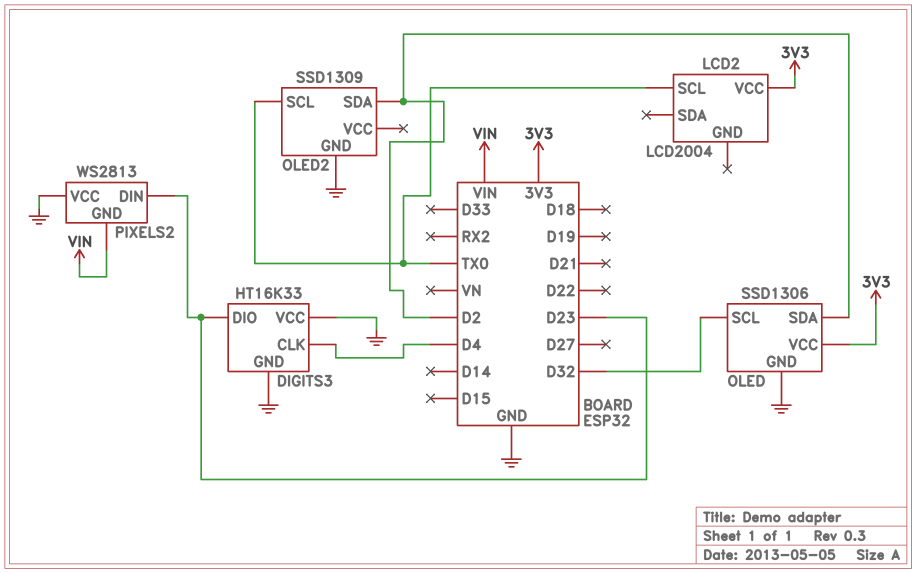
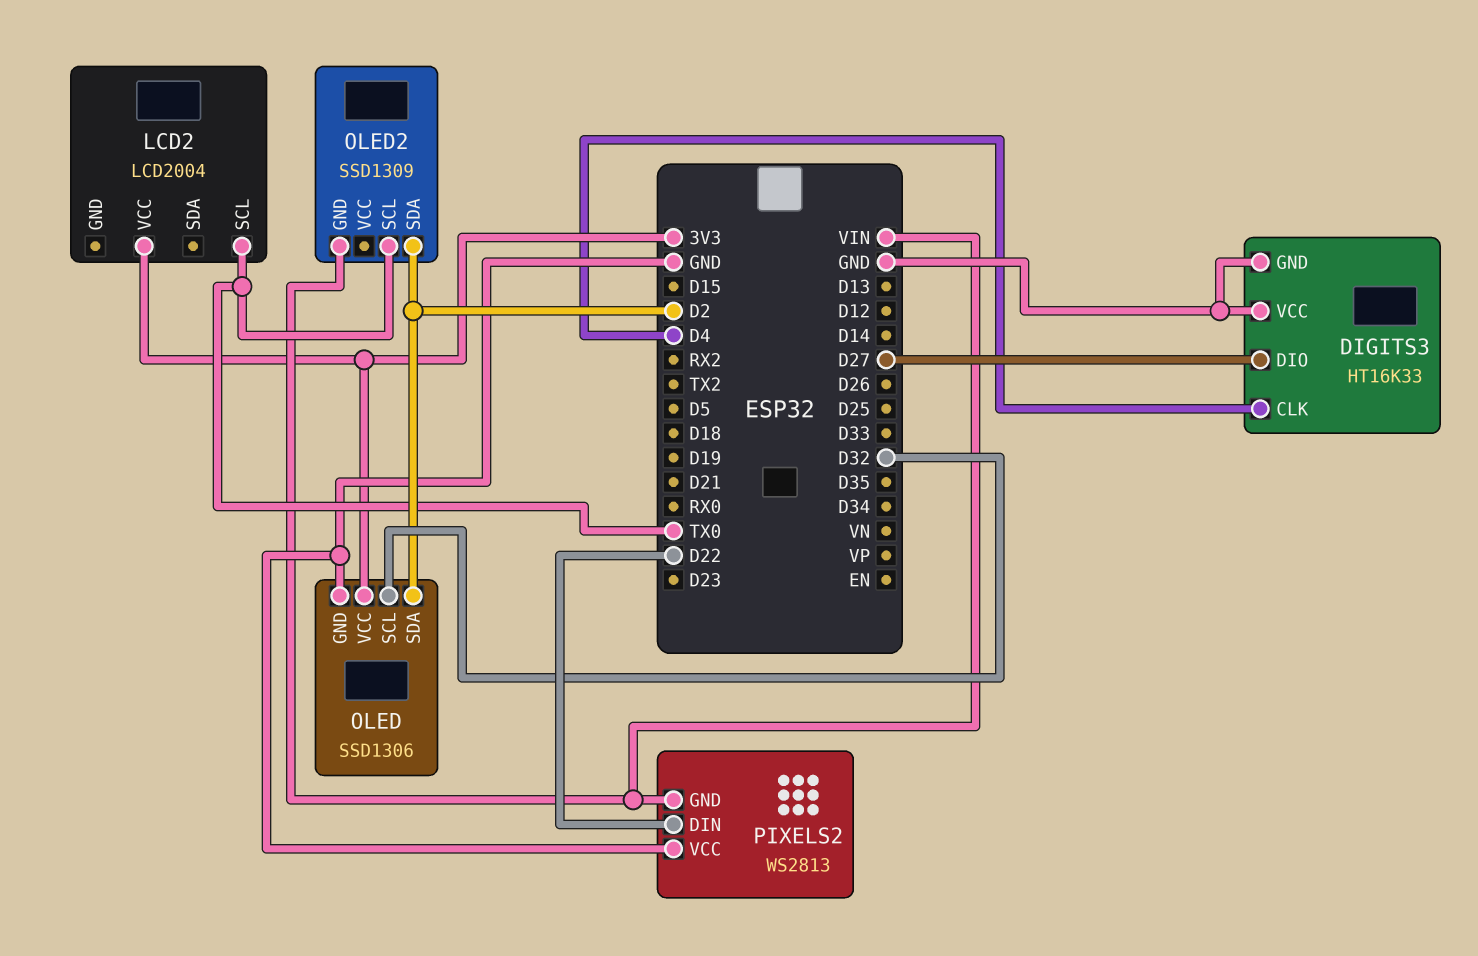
DIGITS3 pin DIO: D23 -> D27
OLED2 pin GND: GND -> VIN
PIXELS2 pin DIN: D23 -> D22

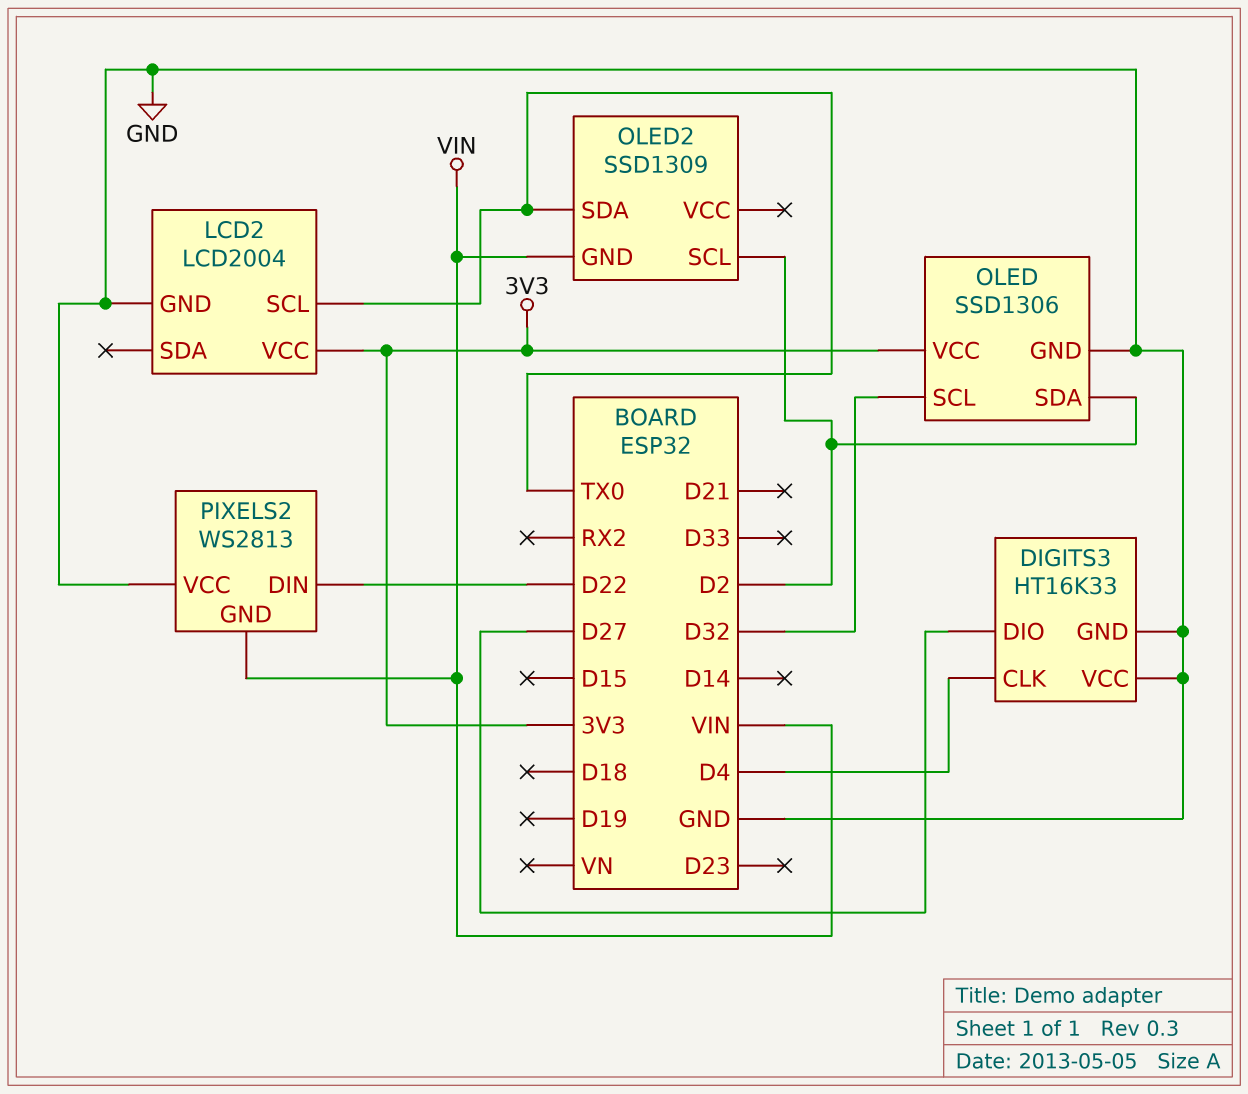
LCD2 pin GND: none -> GND
OLED2 pin SCL: TX0 -> D2
OLED2 pin SDA: D2 -> TX0

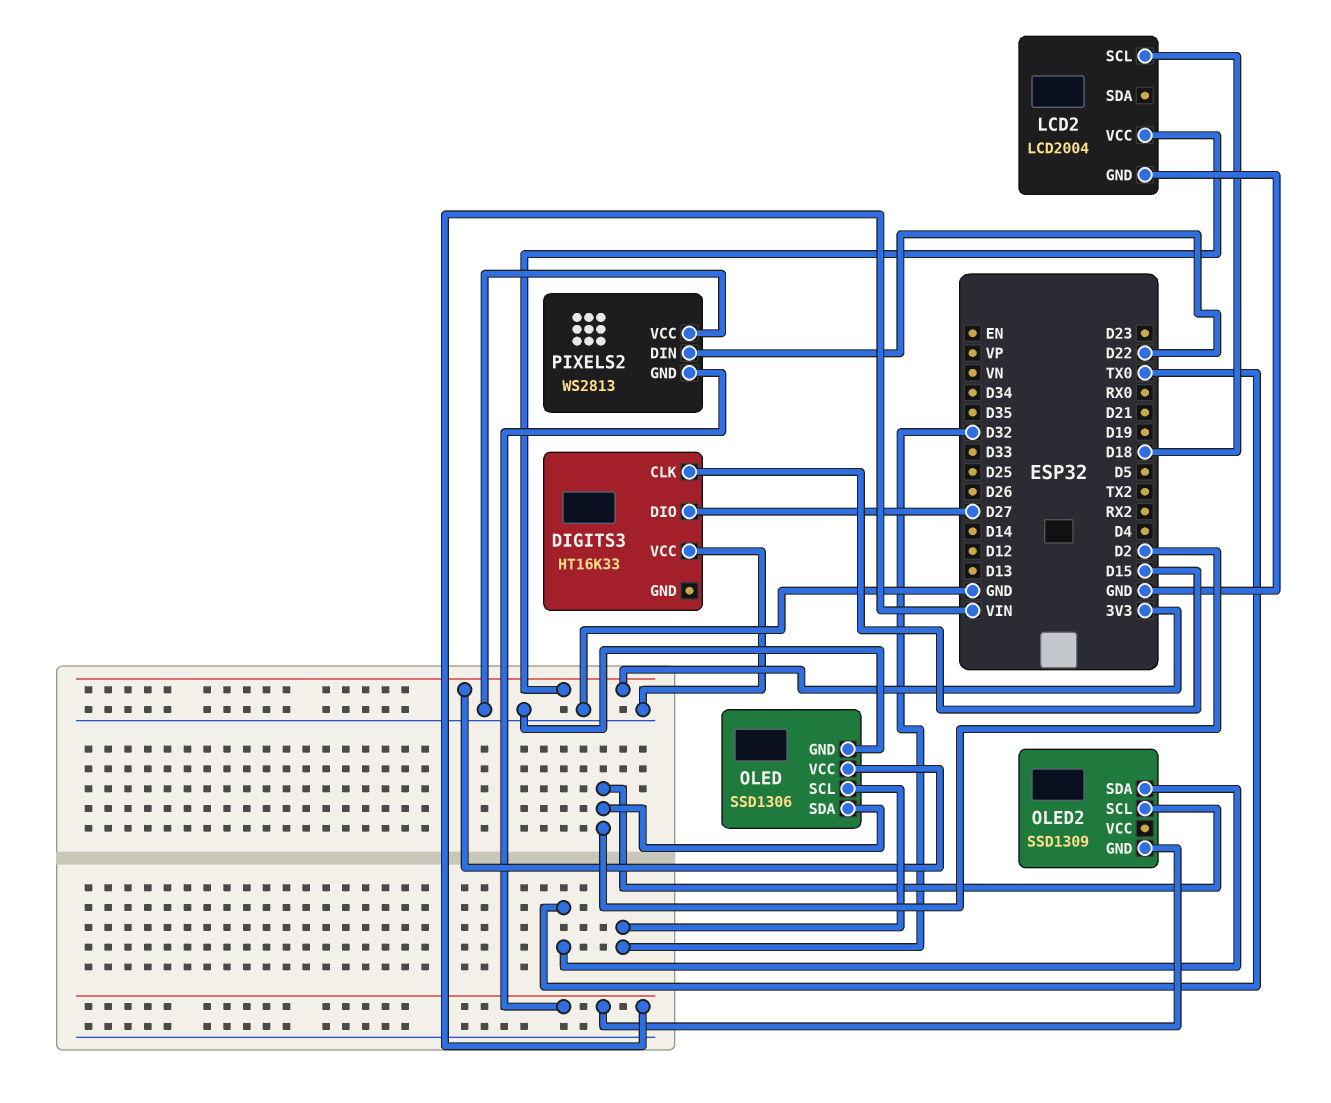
DIGITS3 pin CLK: D4 -> D15
DIGITS3 pin GND: GND -> none
LCD2 pin SCL: TX0 -> D18

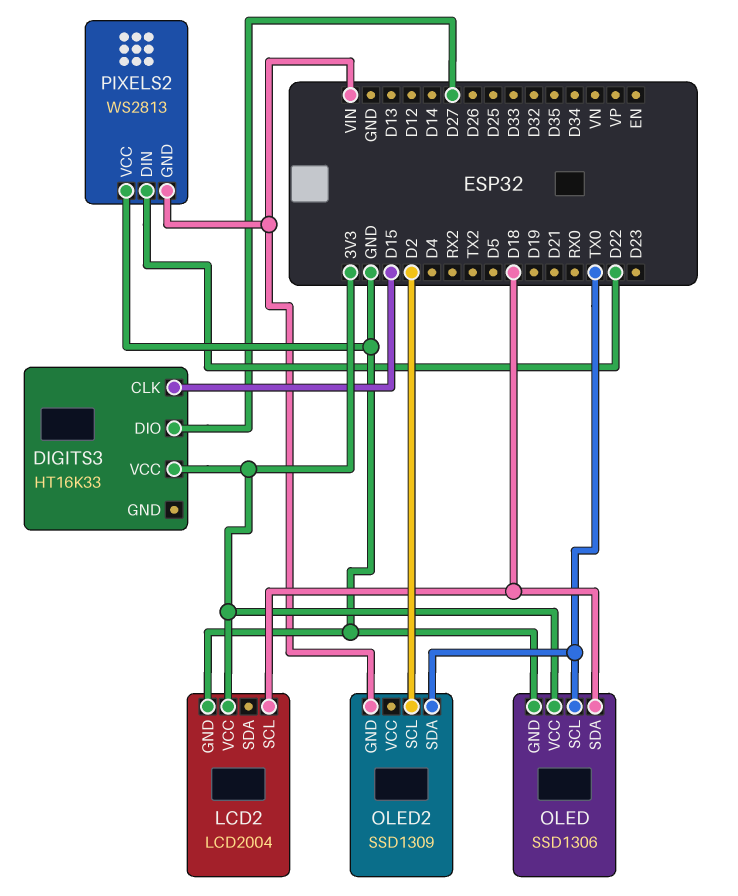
DIGITS3 pin VCC: GND -> 3V3
OLED pin SCL: D32 -> TX0
OLED pin SDA: D2 -> D18

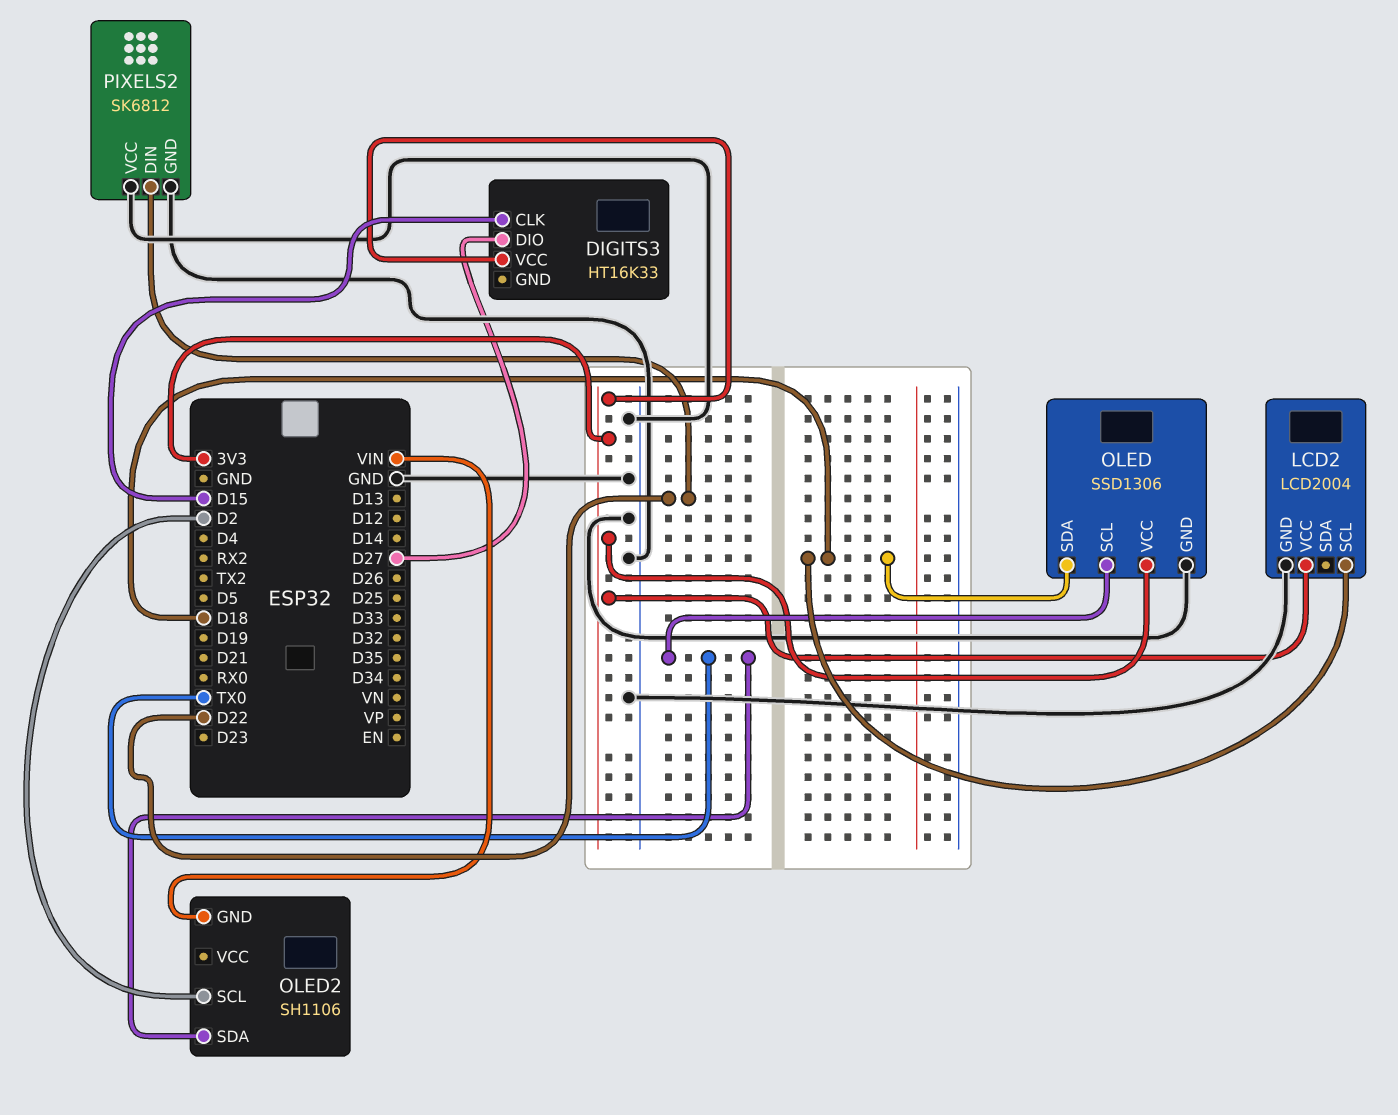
OLED2: SSD1309 -> SH1106
PIXELS2: WS2813 -> SK6812
PIXELS2 pin GND: VIN -> GND

